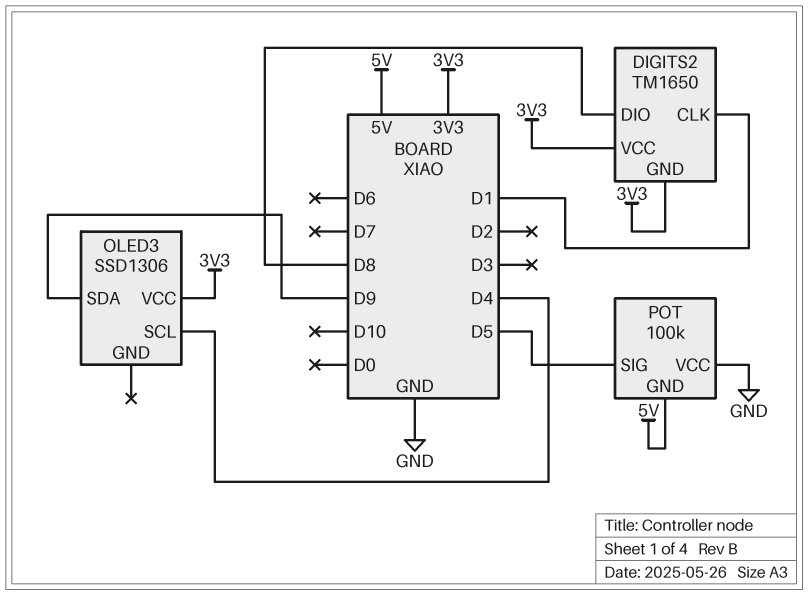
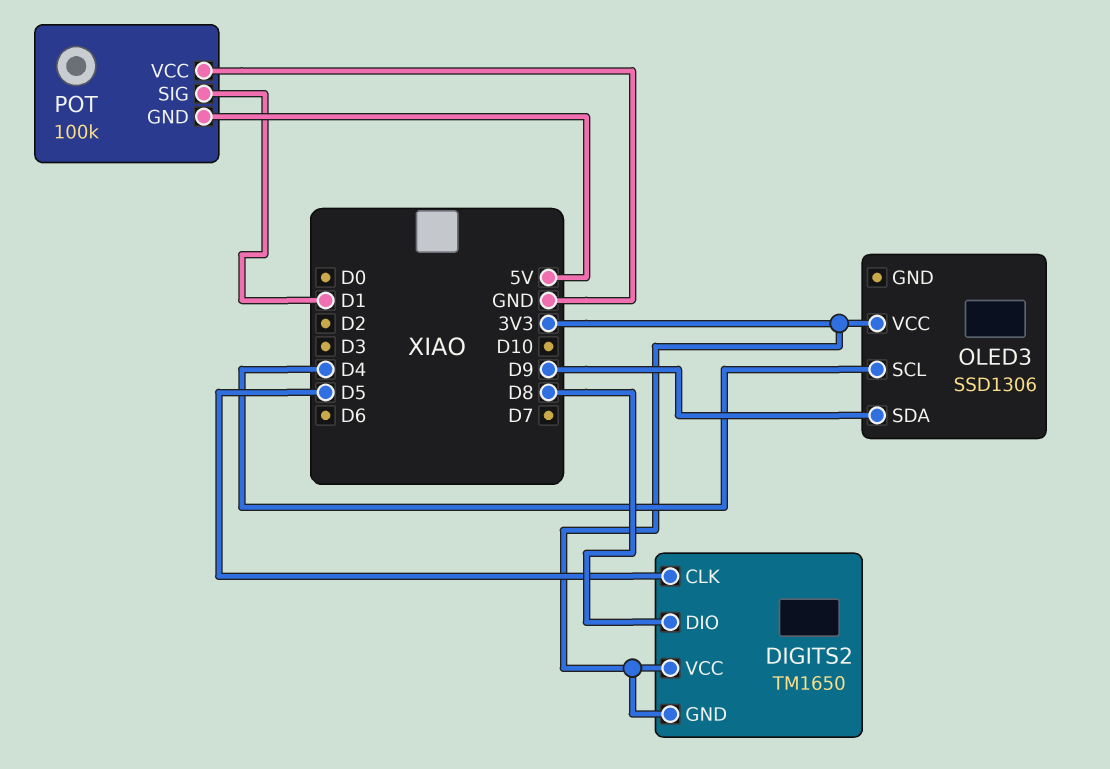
DIGITS2 pin CLK: D1 -> D5
POT pin SIG: D5 -> D1

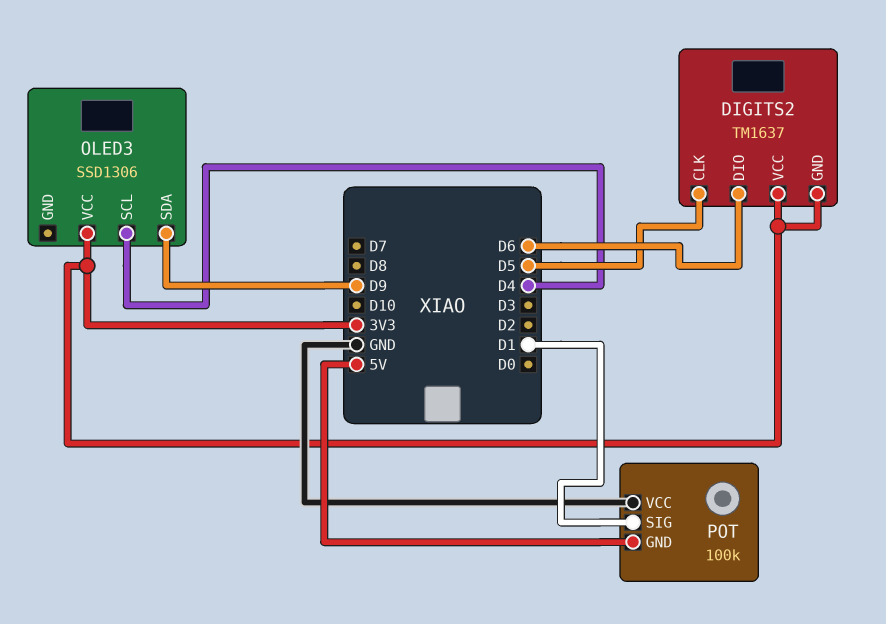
DIGITS2: TM1650 -> TM1637
DIGITS2 pin DIO: D8 -> D6

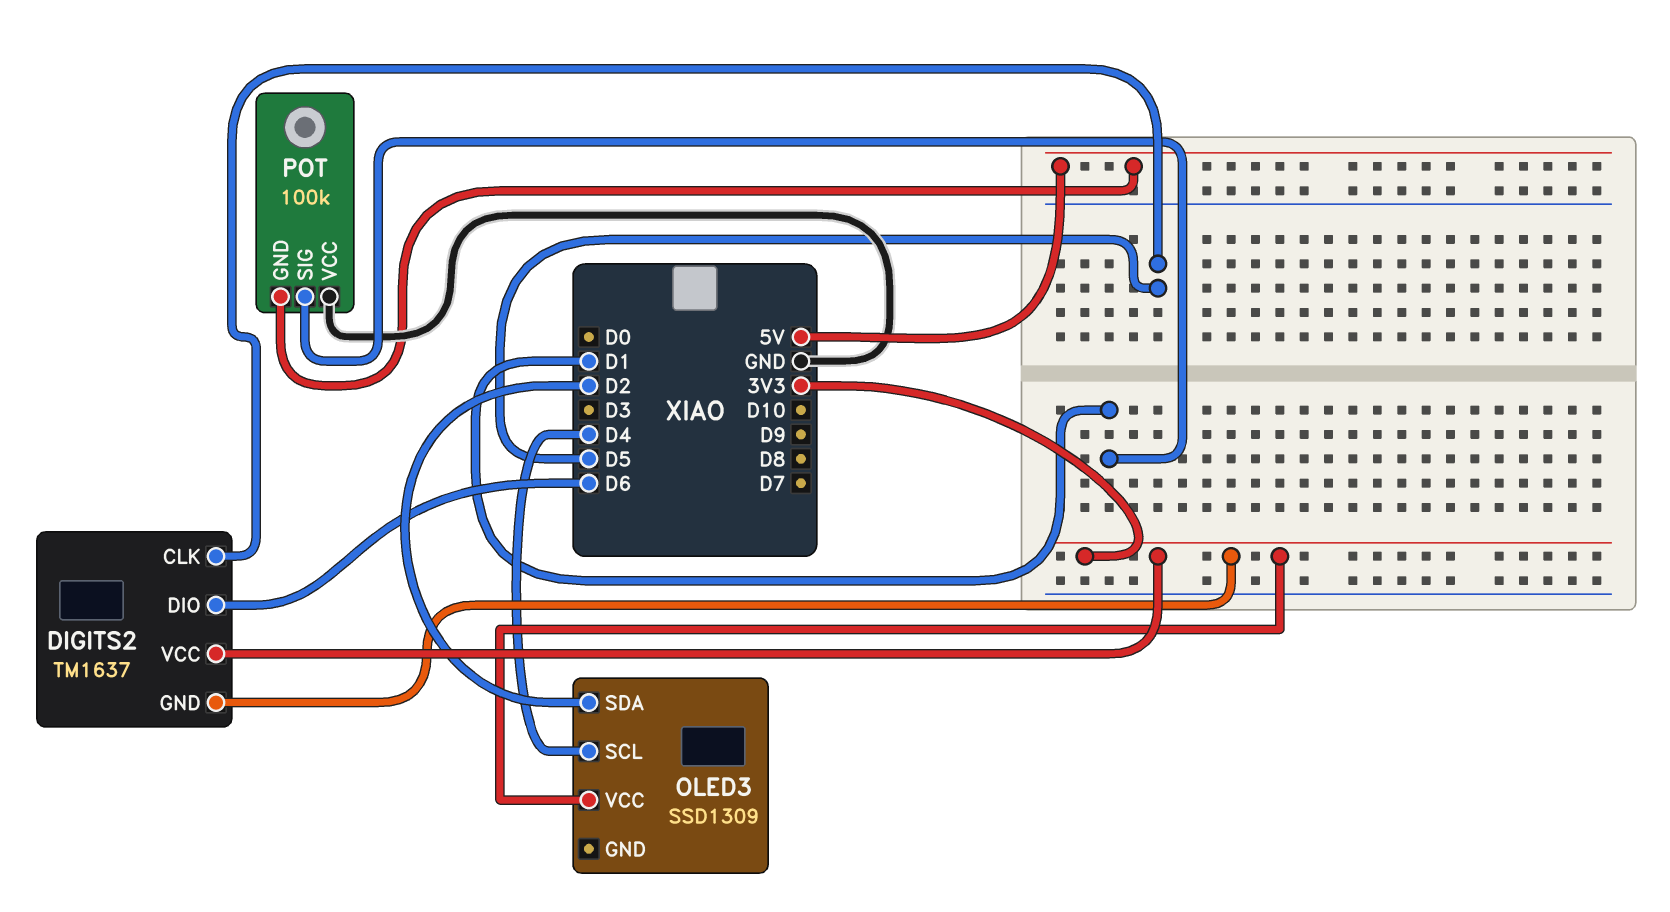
OLED3: SSD1306 -> SSD1309
OLED3 pin SDA: D9 -> D2

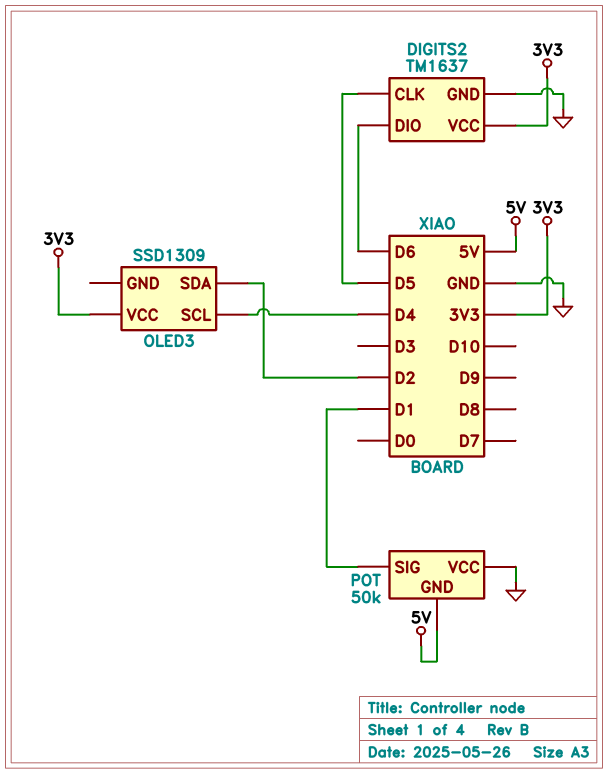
DIGITS2 pin GND: 3V3 -> GND
POT: 100k -> 50k

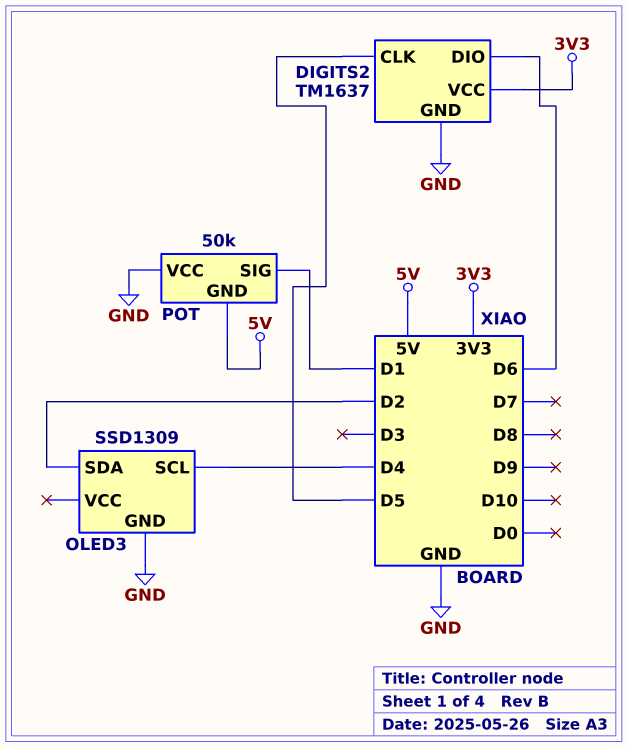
OLED3 pin GND: none -> GND
OLED3 pin VCC: 3V3 -> none

